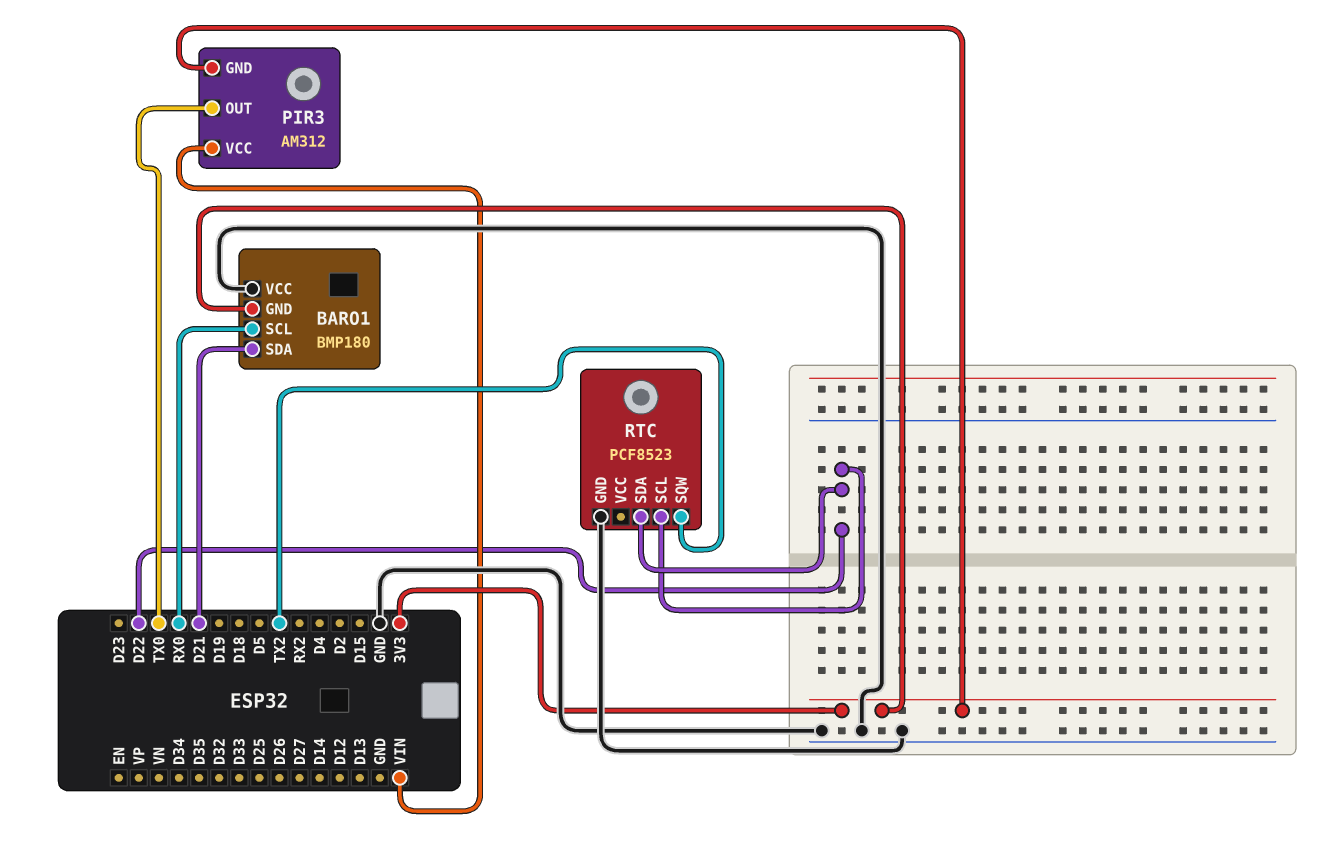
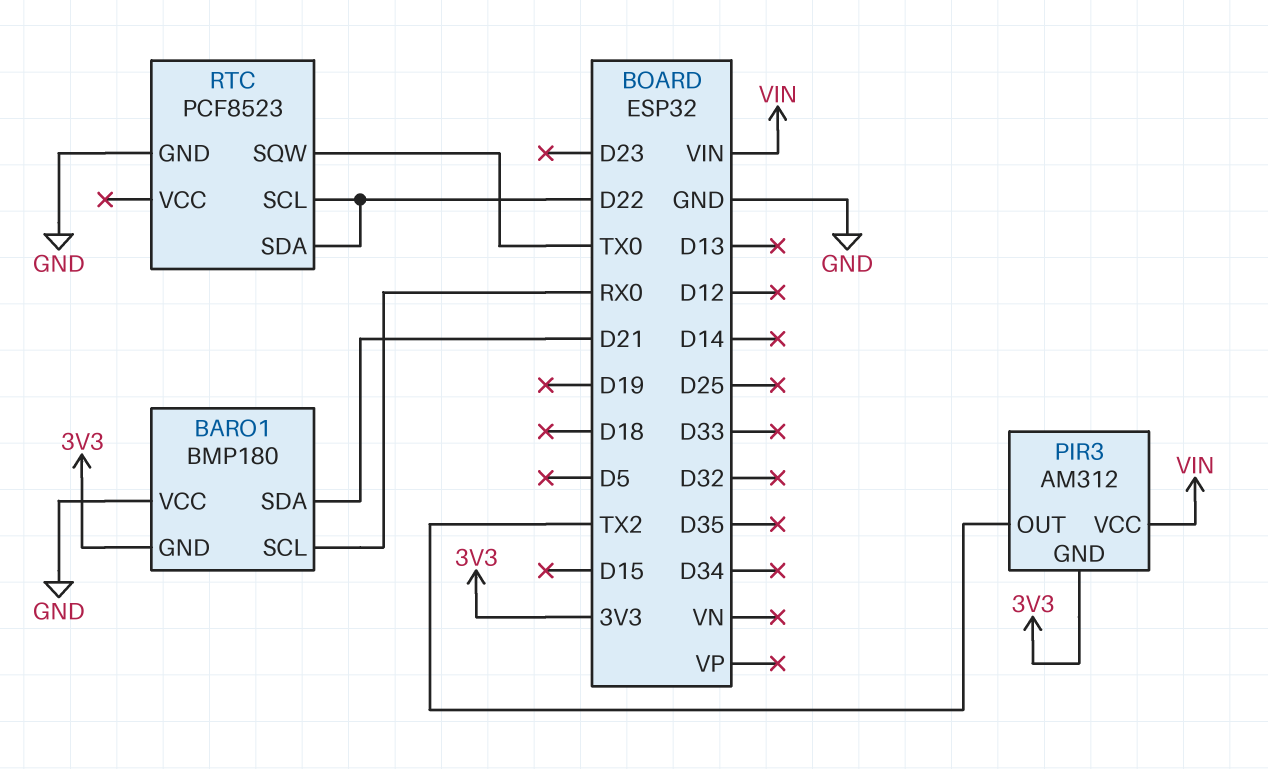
PIR3 pin OUT: TX0 -> TX2
RTC pin SQW: TX2 -> TX0

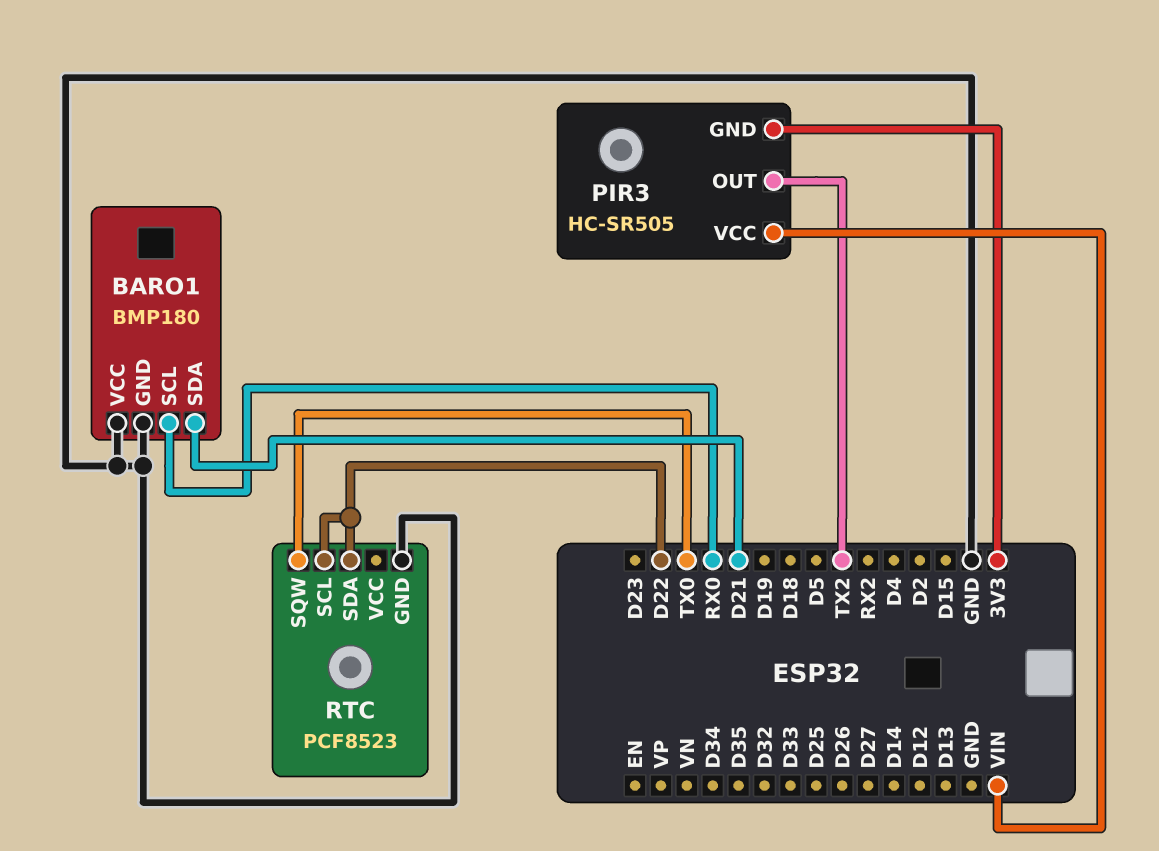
BARO1 pin GND: 3V3 -> GND
PIR3: AM312 -> HC-SR505

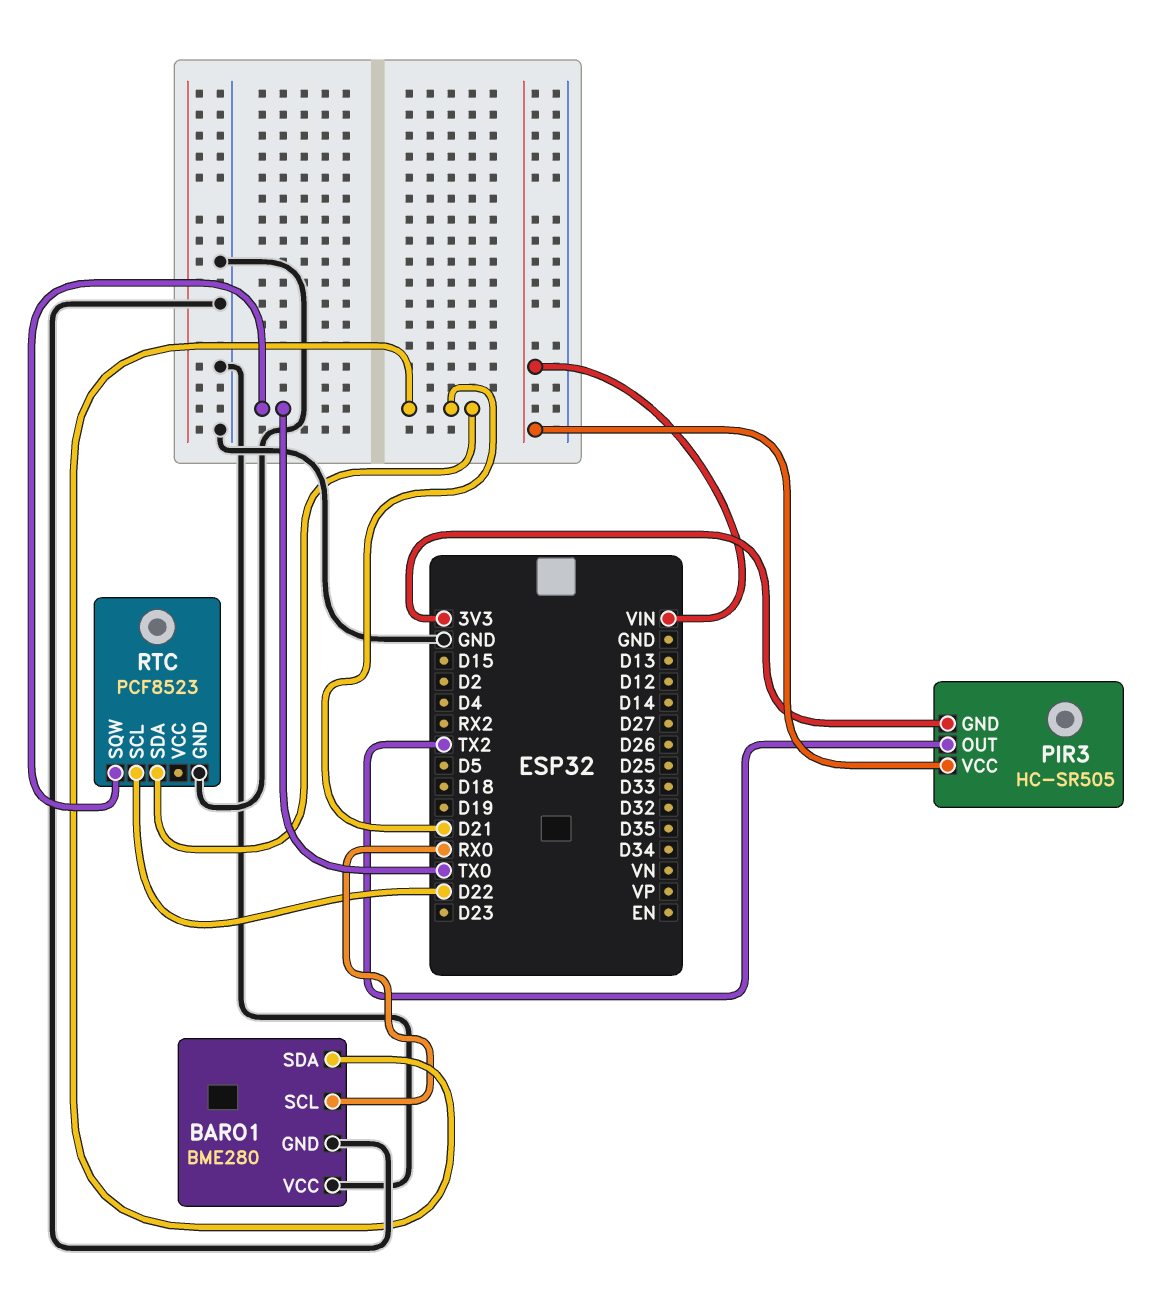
BARO1: BMP180 -> BME280
RTC pin SDA: D22 -> D21

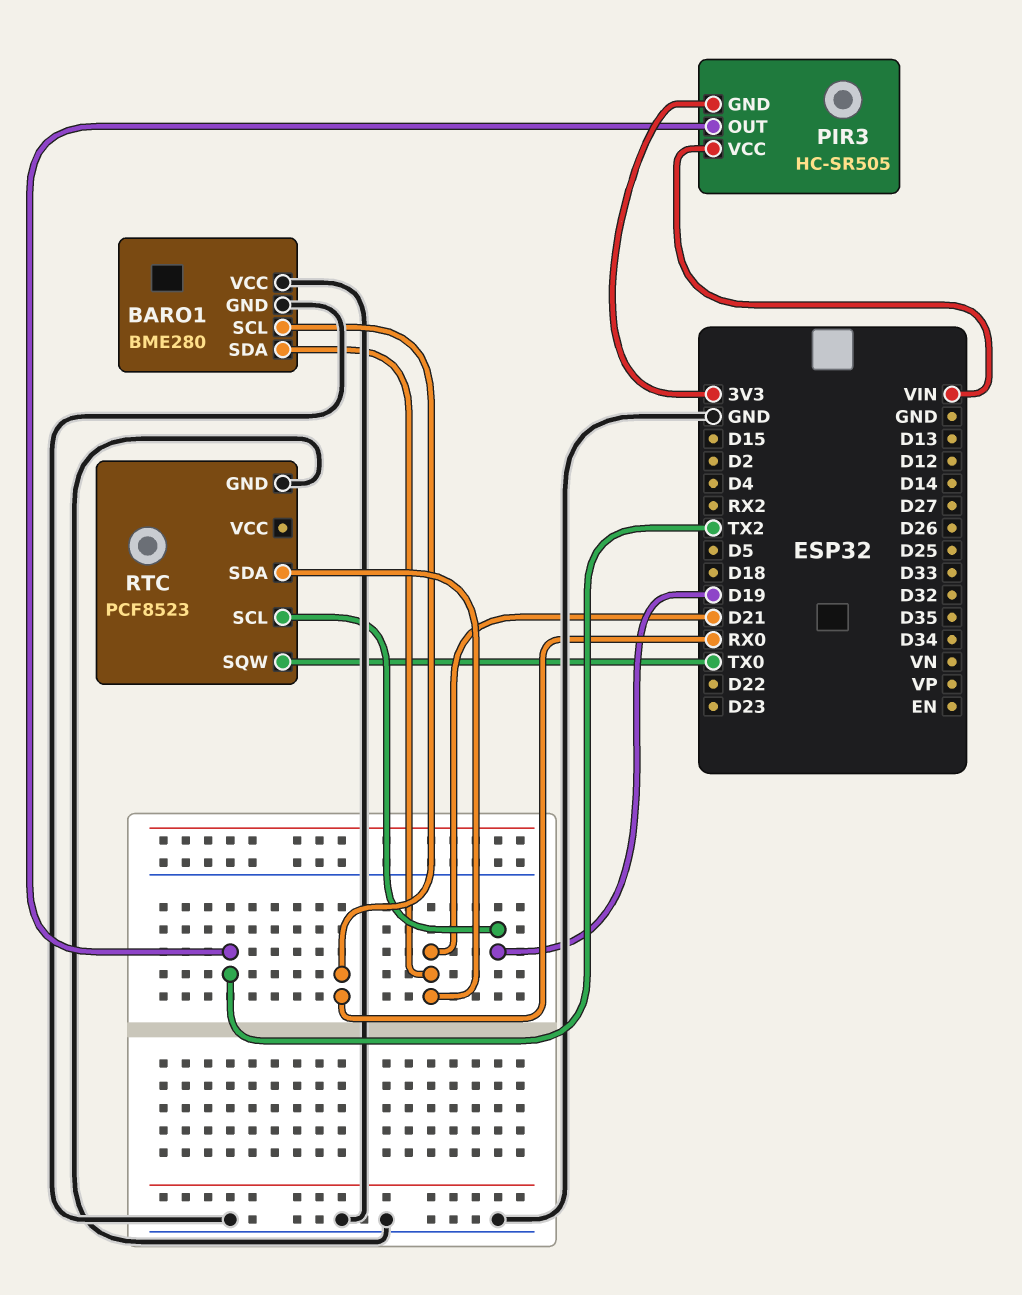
RTC pin SCL: D22 -> D19

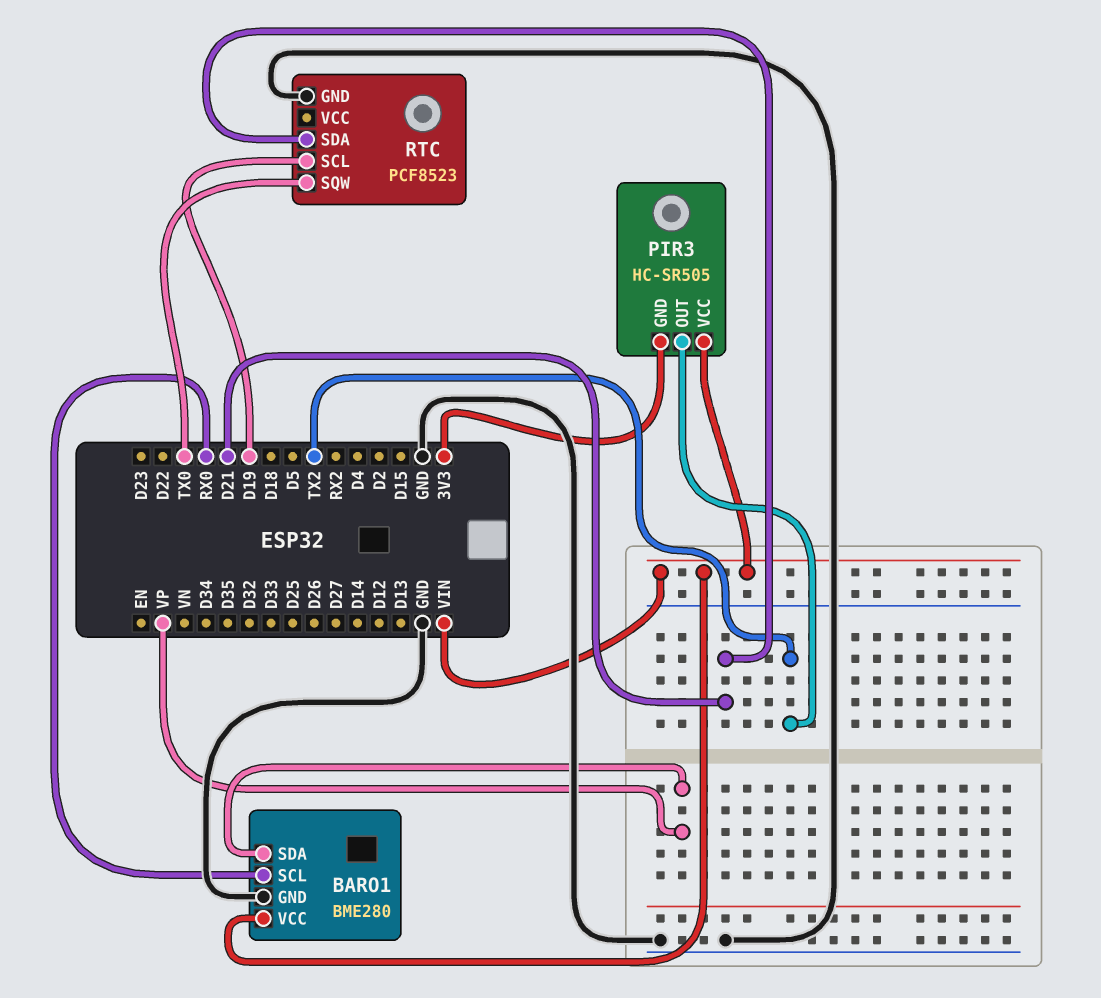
BARO1 pin SDA: D21 -> VP
BARO1 pin VCC: GND -> VIN

